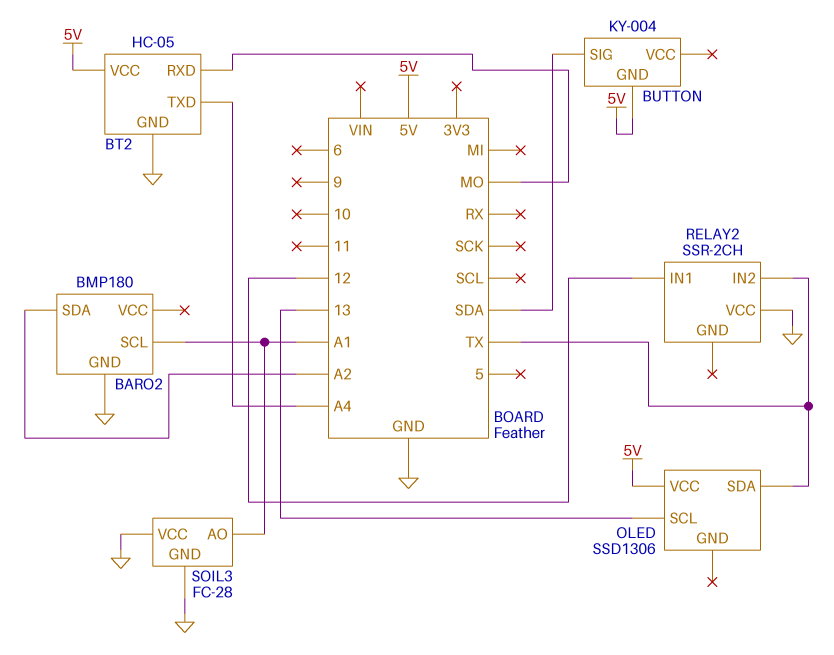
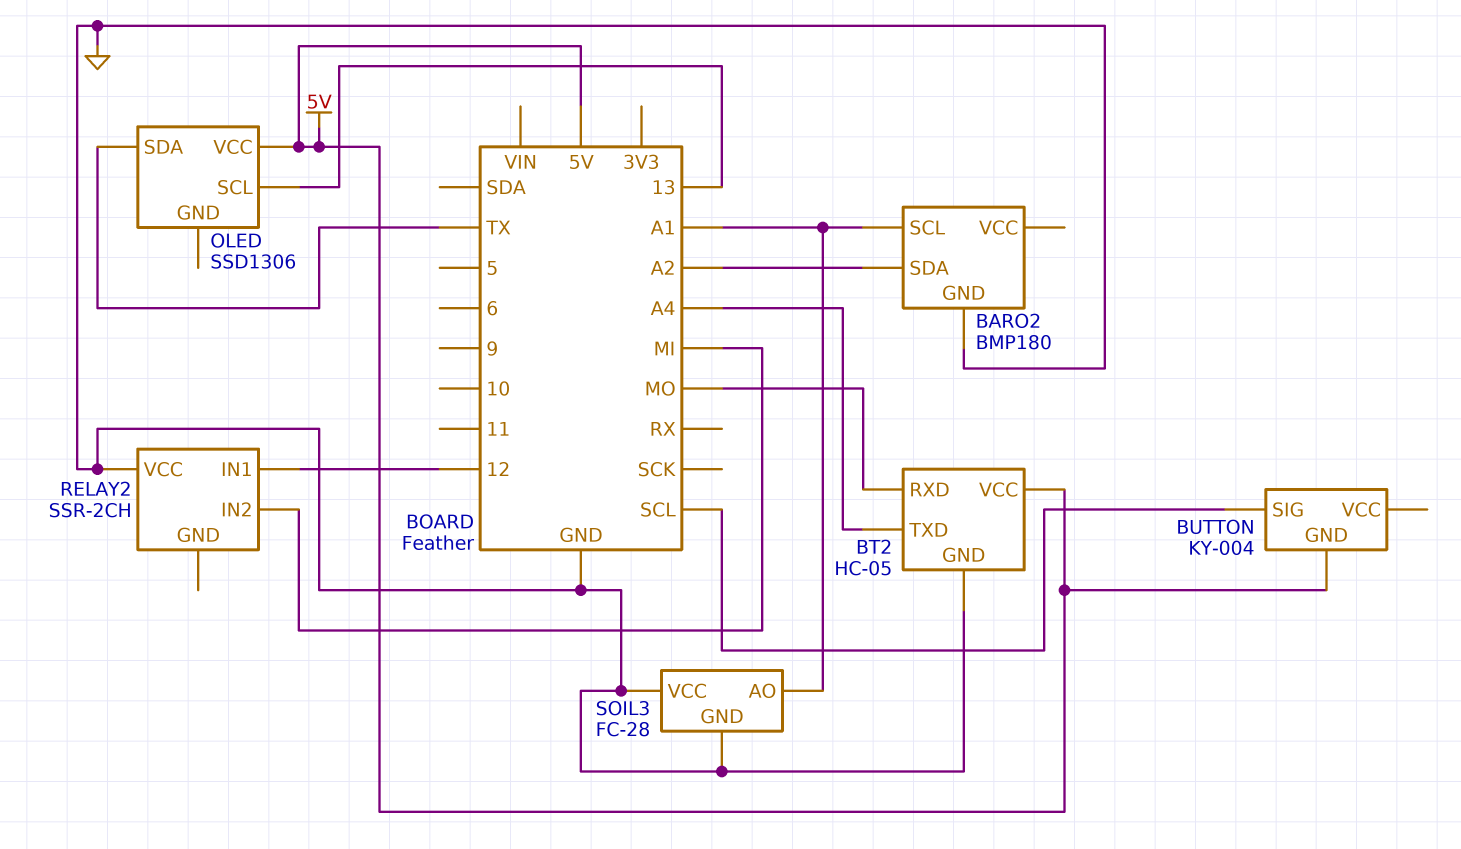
BUTTON pin SIG: SDA -> SCL
RELAY2 pin IN2: TX -> MI

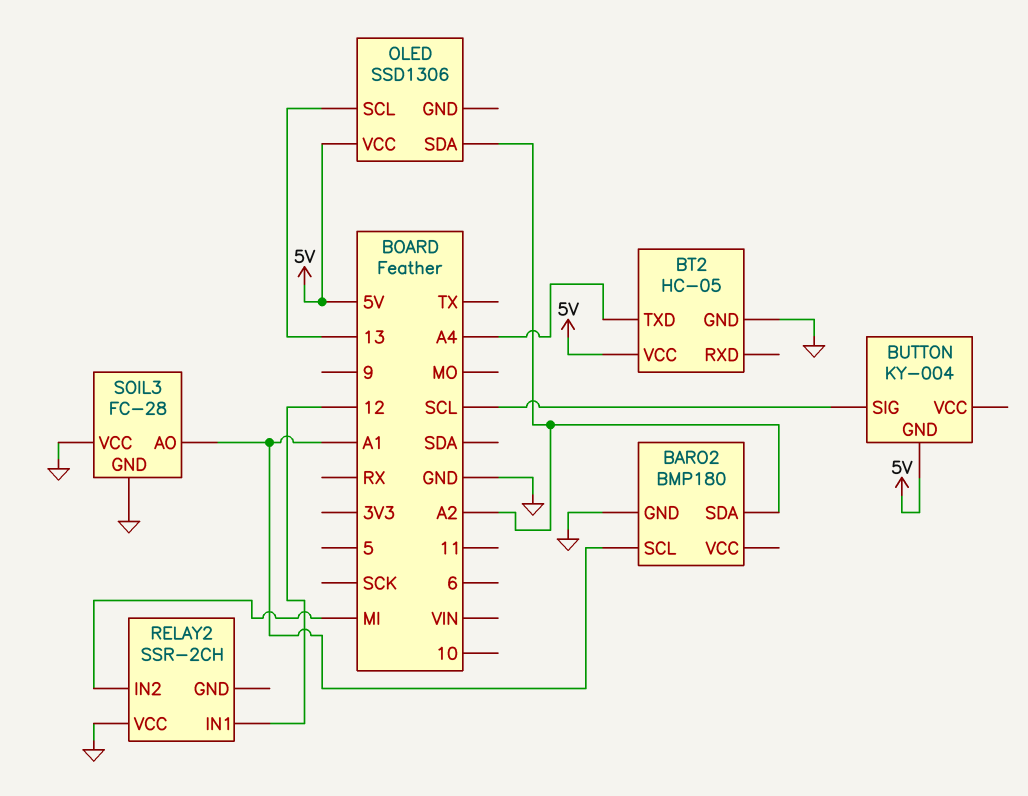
BT2 pin RXD: MO -> none
OLED pin SDA: TX -> A2

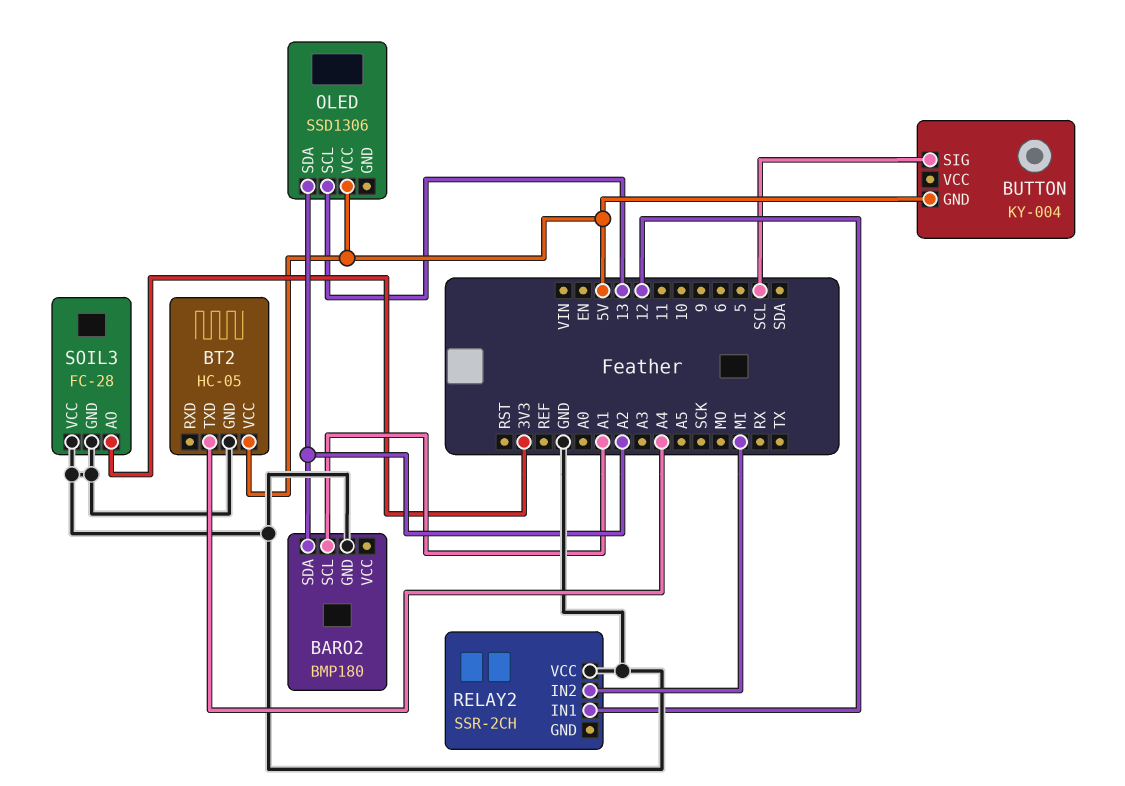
SOIL3 pin AO: A1 -> 3V3

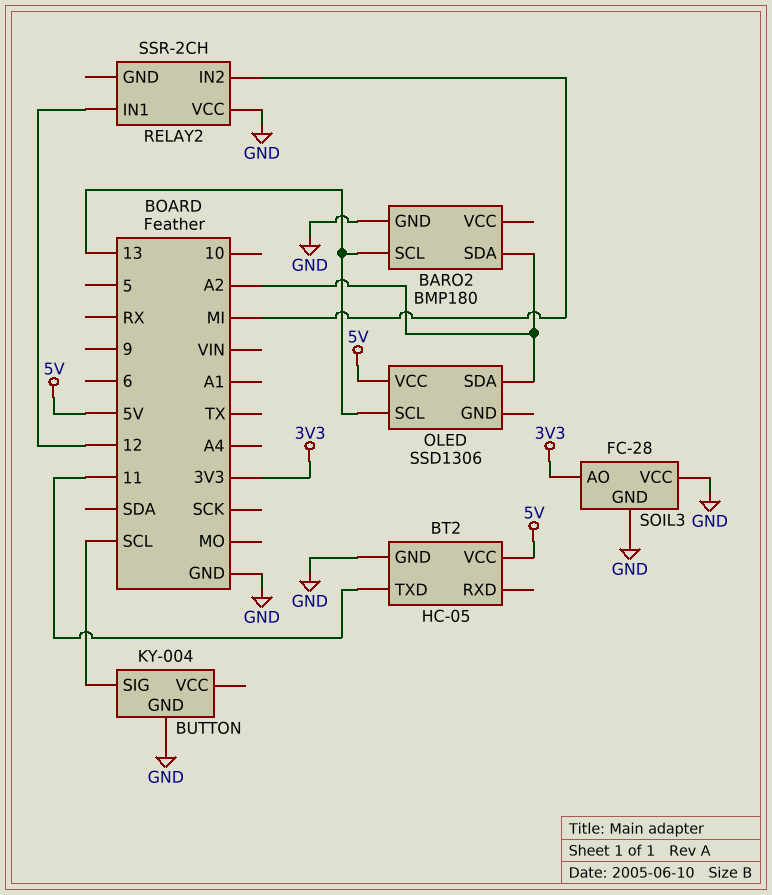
BARO2 pin SCL: A1 -> 13
BT2 pin TXD: A4 -> 11
BUTTON pin GND: 5V -> GND

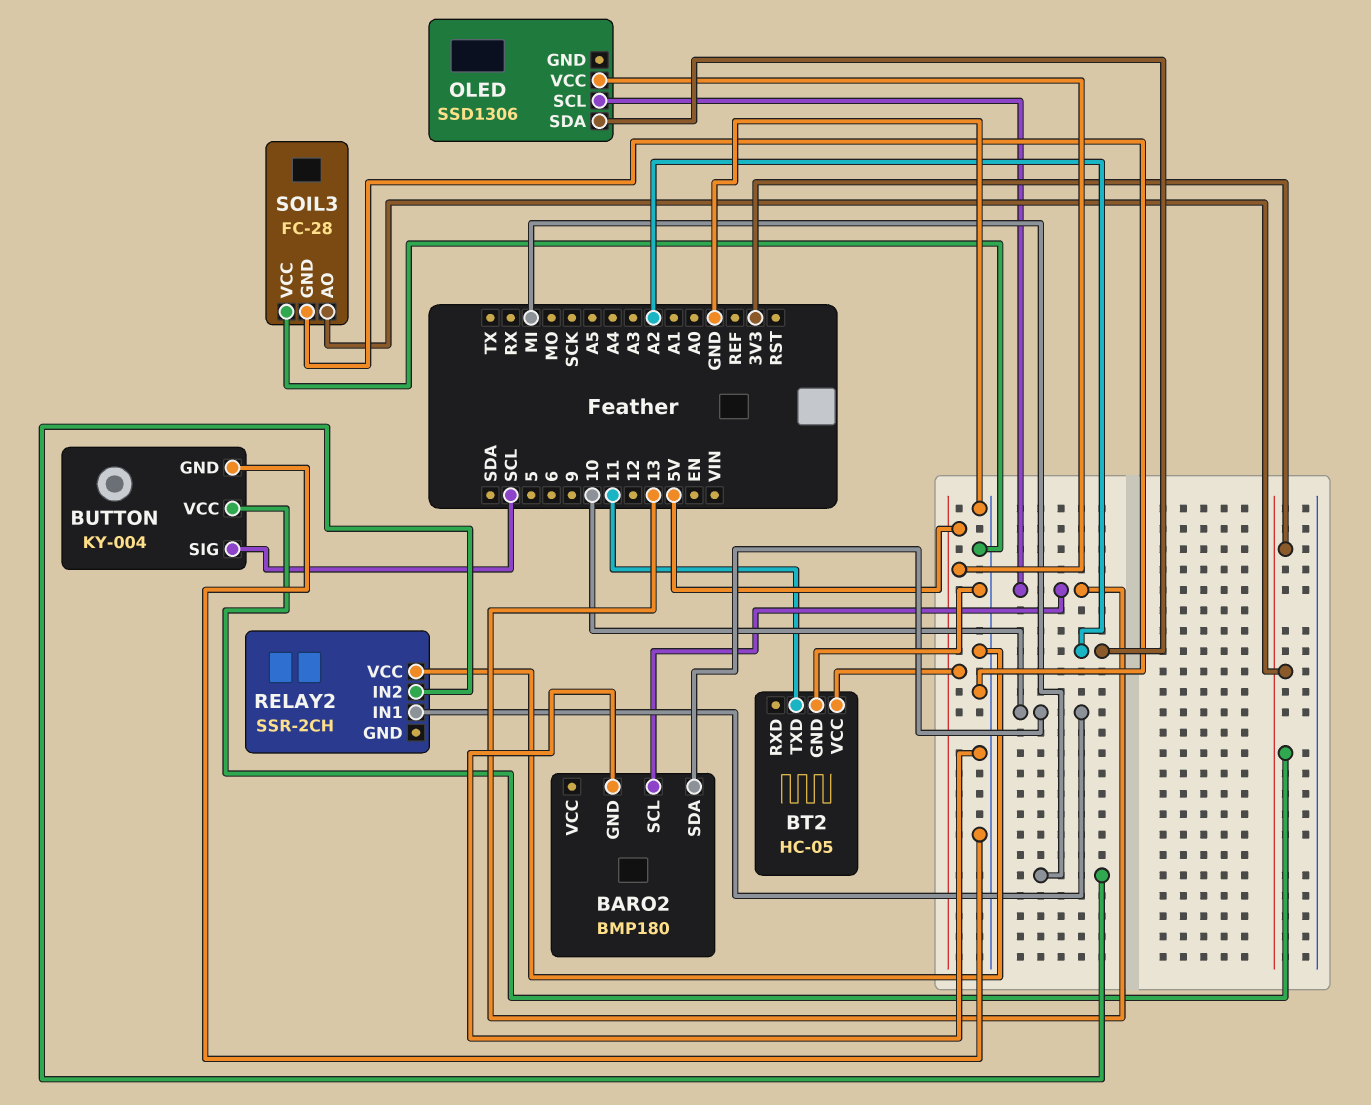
BARO2 pin SDA: A2 -> 10
BUTTON pin VCC: none -> 3V3
RELAY2 pin IN1: 12 -> 10

